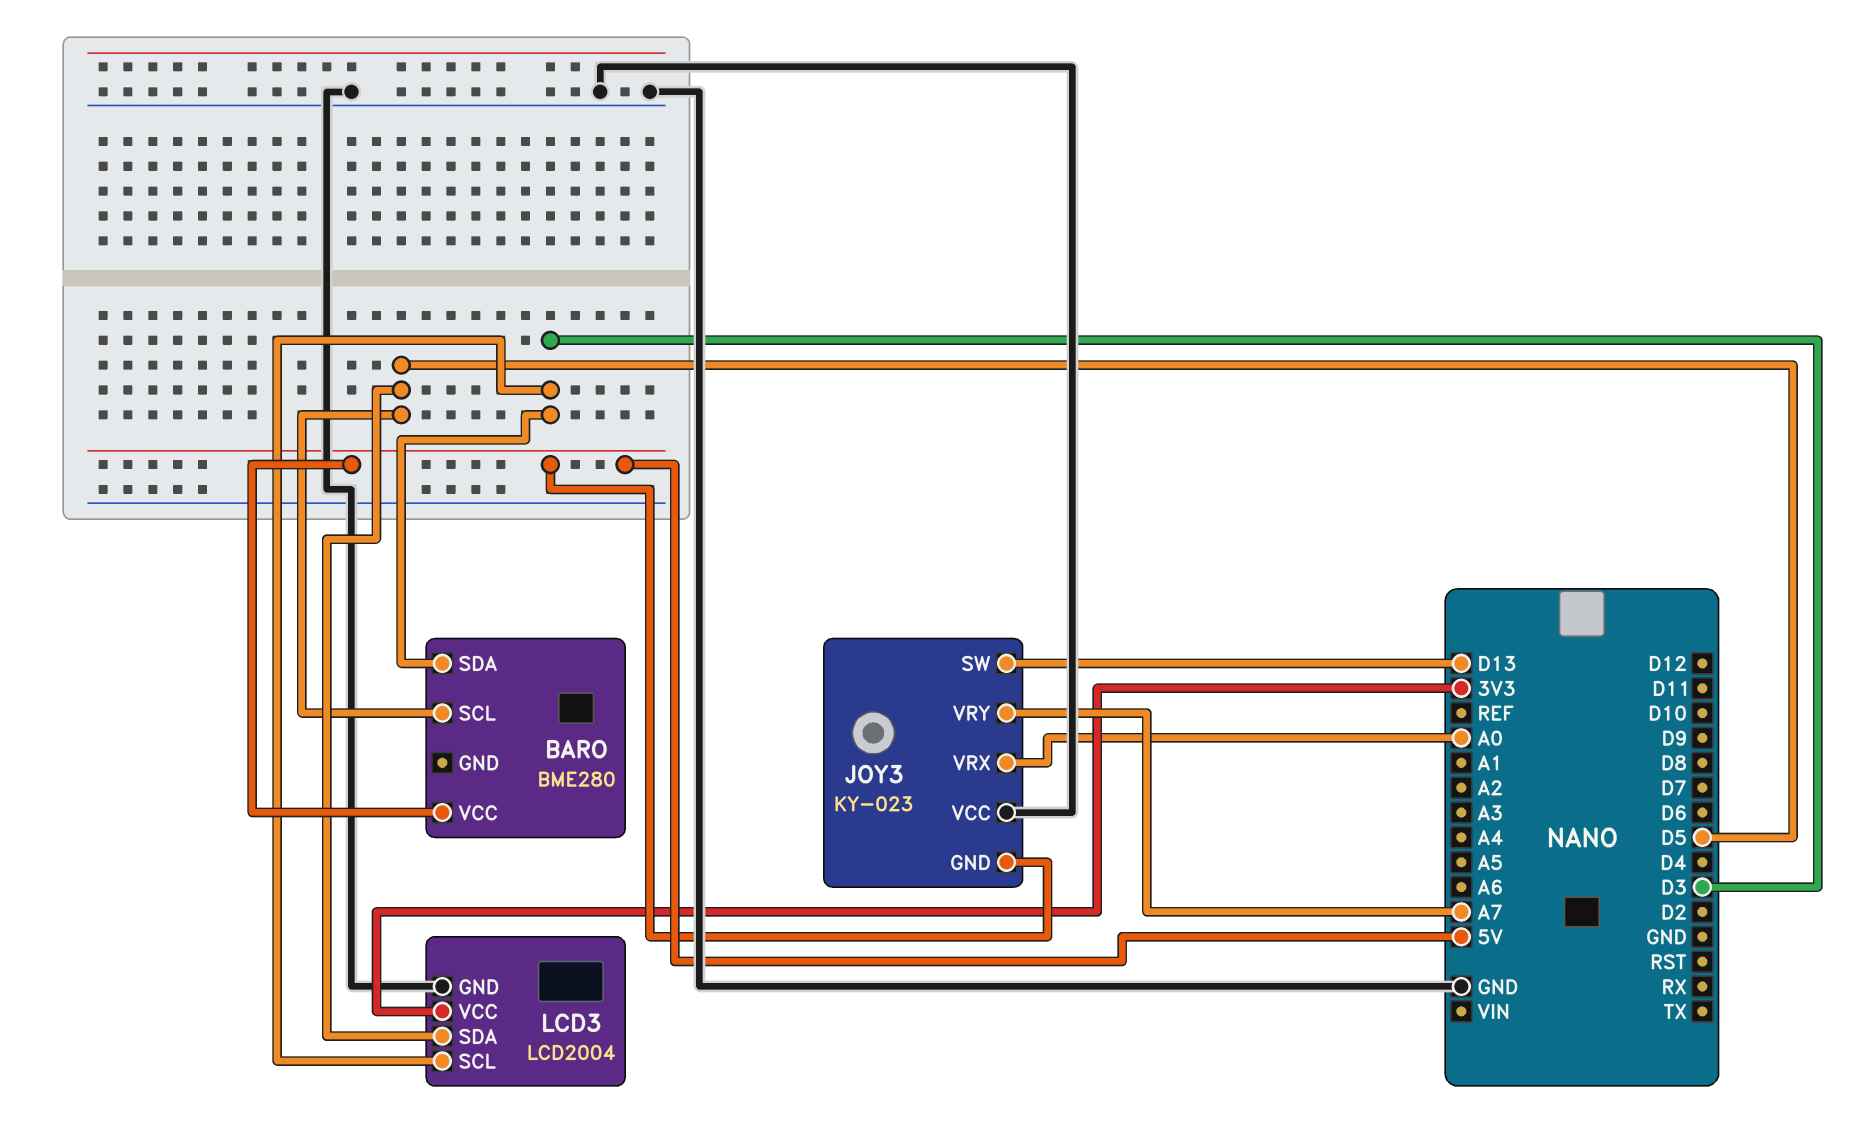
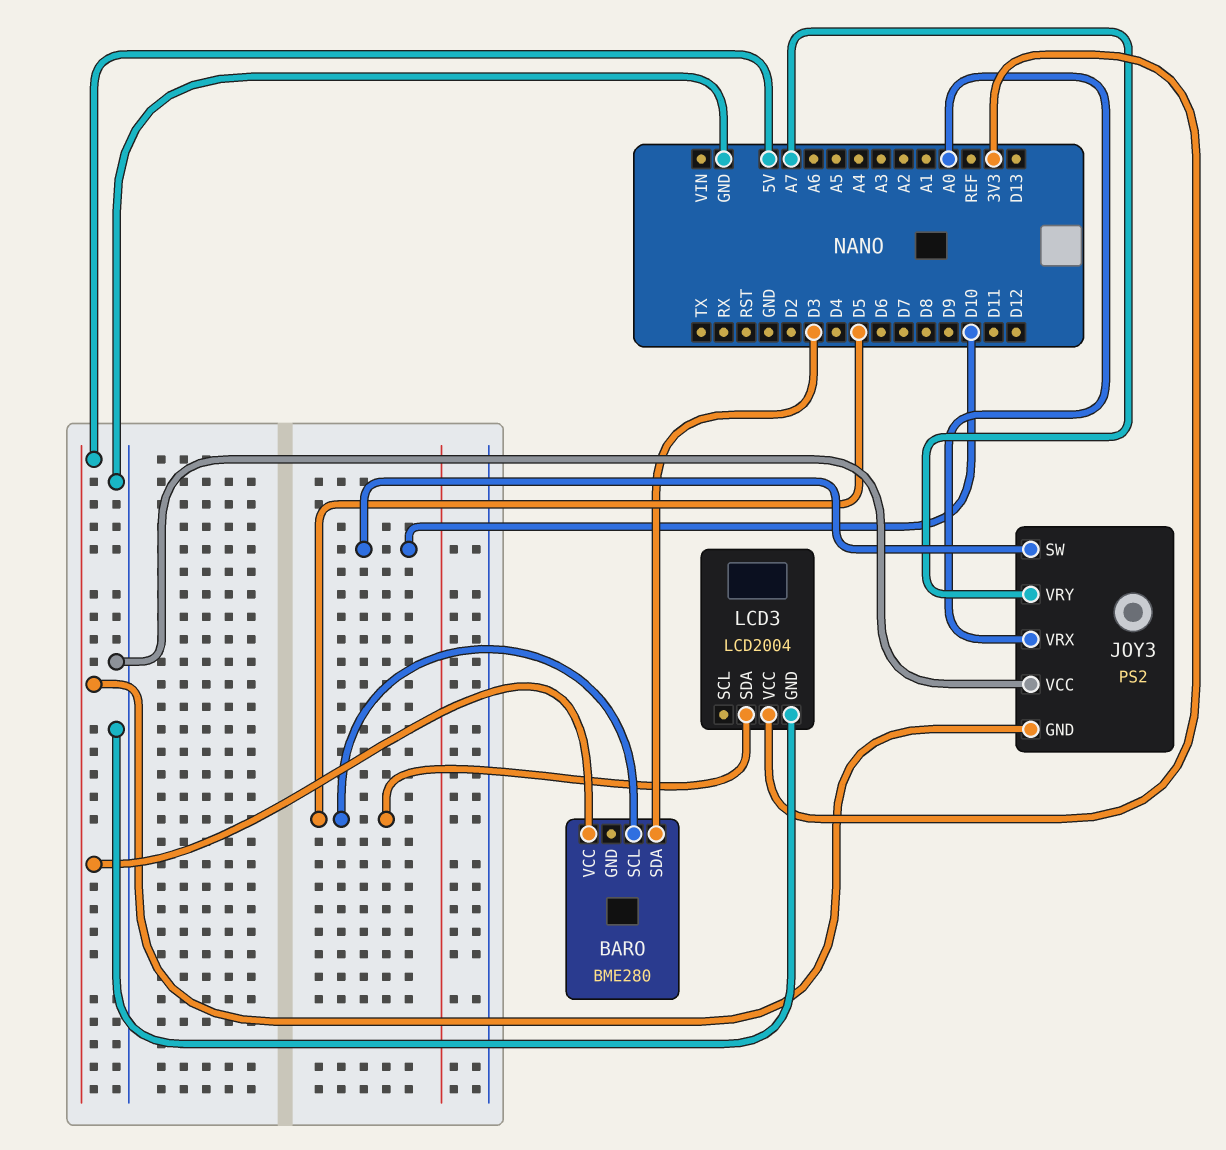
JOY3: KY-023 -> PS2
JOY3 pin SW: D13 -> D10
LCD3 pin SCL: D3 -> none

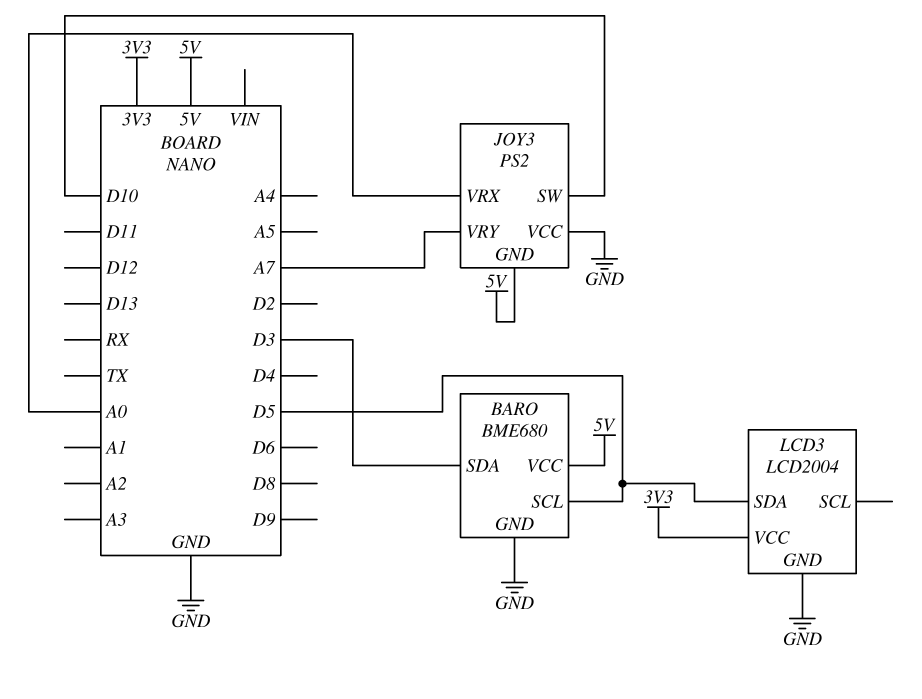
BARO: BME280 -> BME680
BARO pin GND: none -> GND

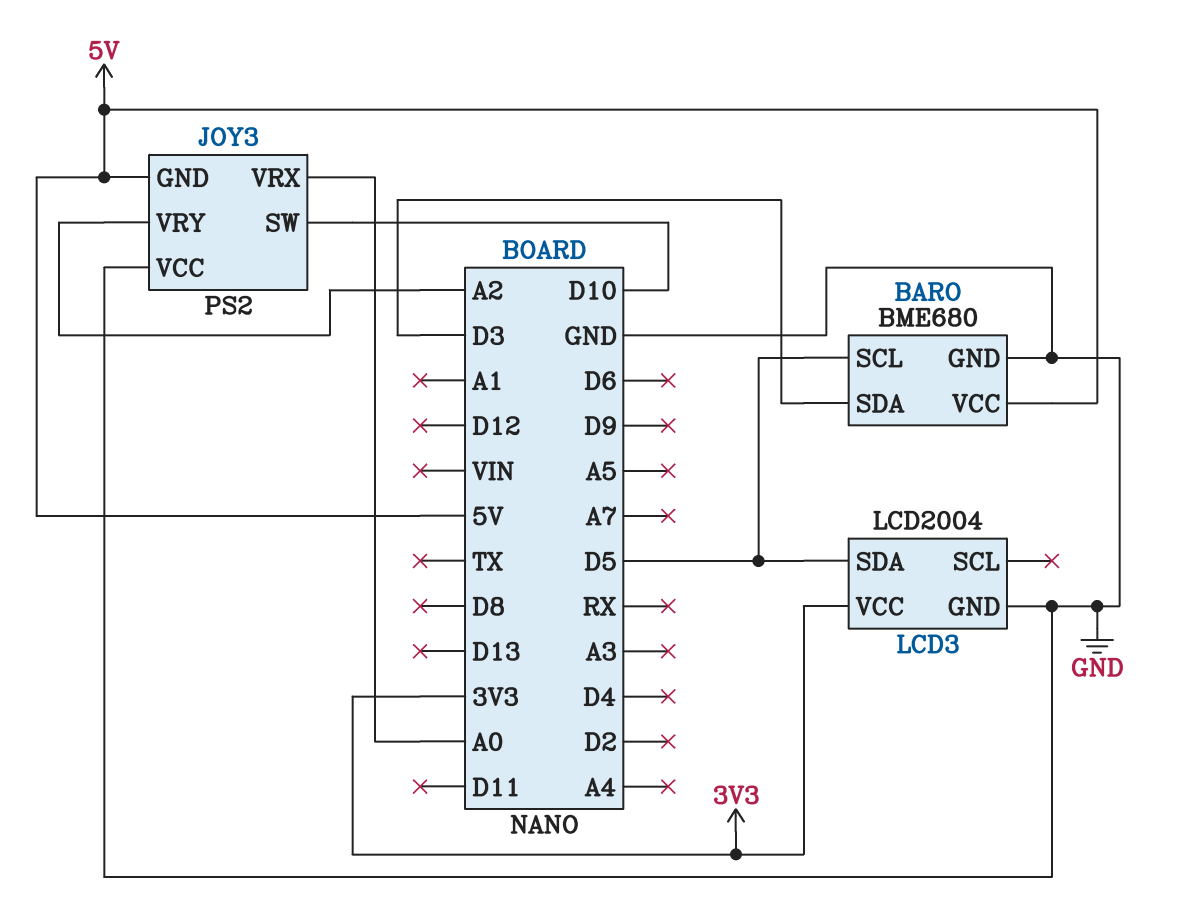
JOY3 pin VRY: A7 -> A2

